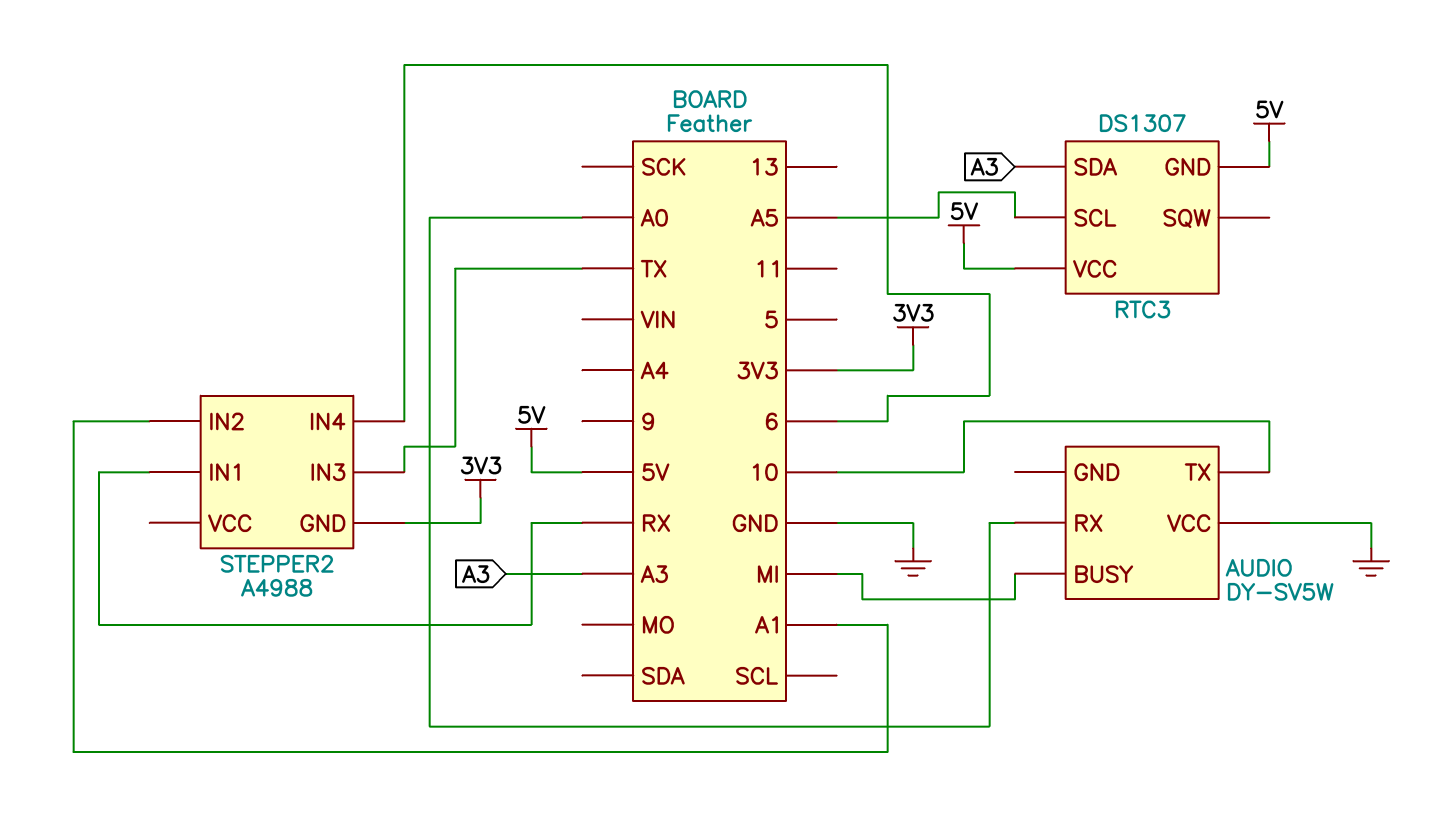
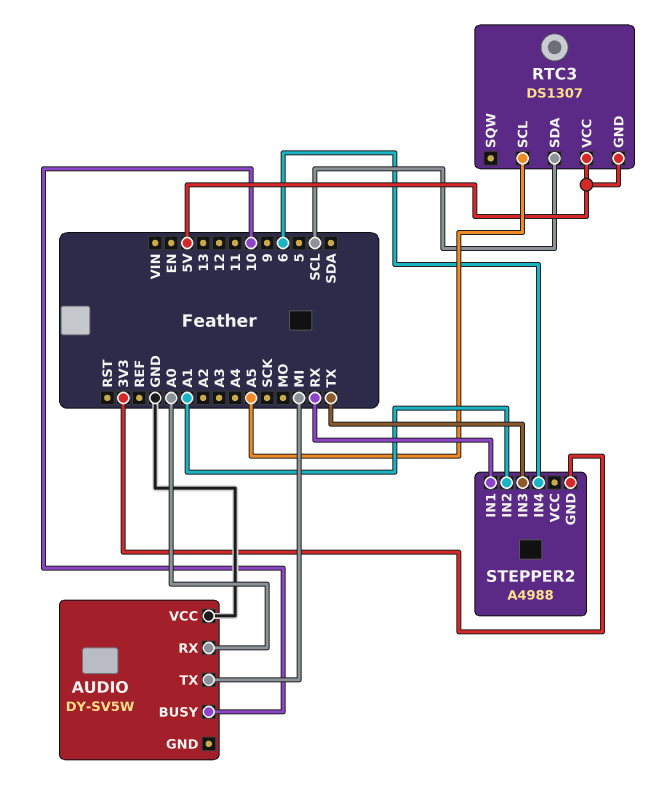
AUDIO pin BUSY: MI -> 10
AUDIO pin TX: 10 -> MI
RTC3 pin SDA: A3 -> SCL

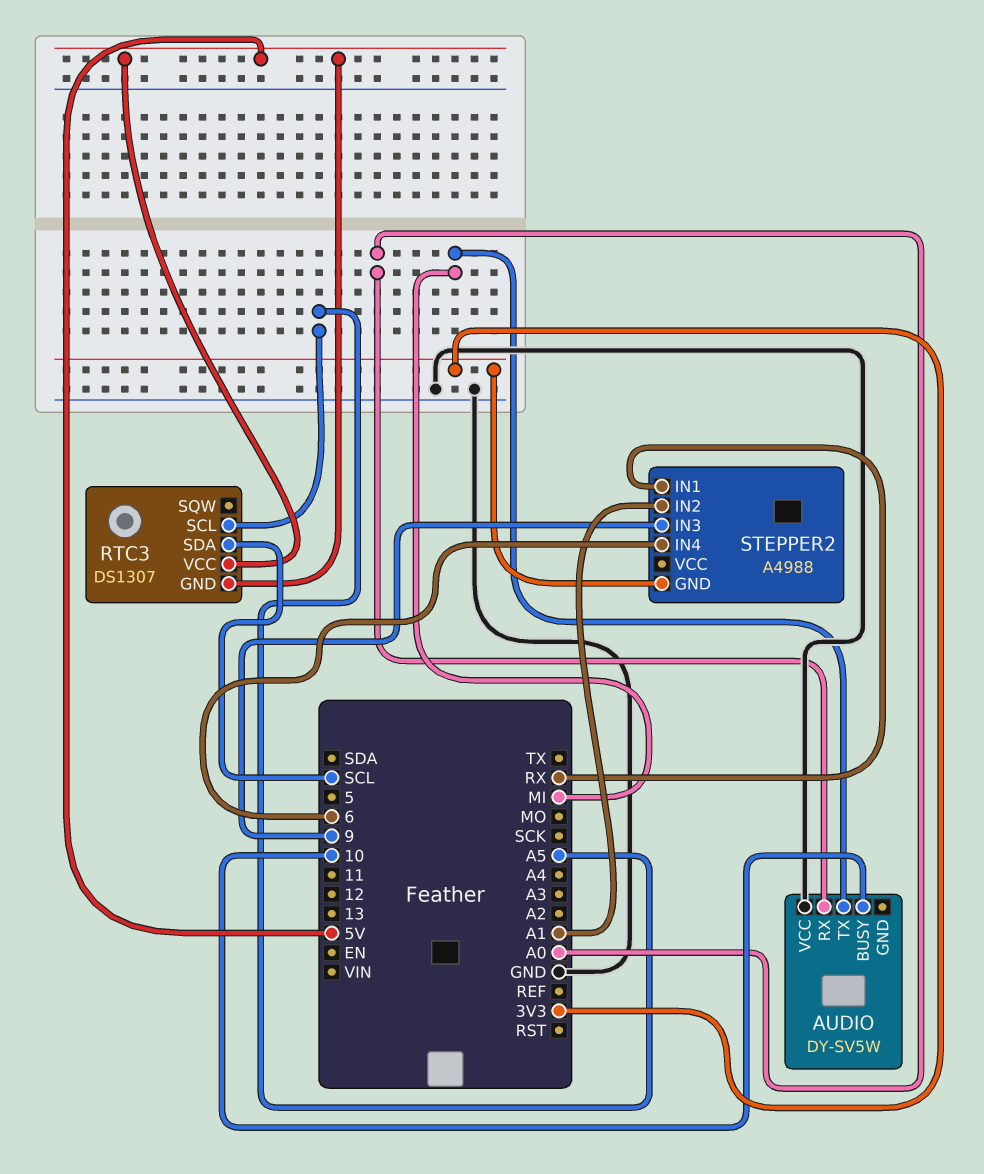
STEPPER2 pin IN3: TX -> 9

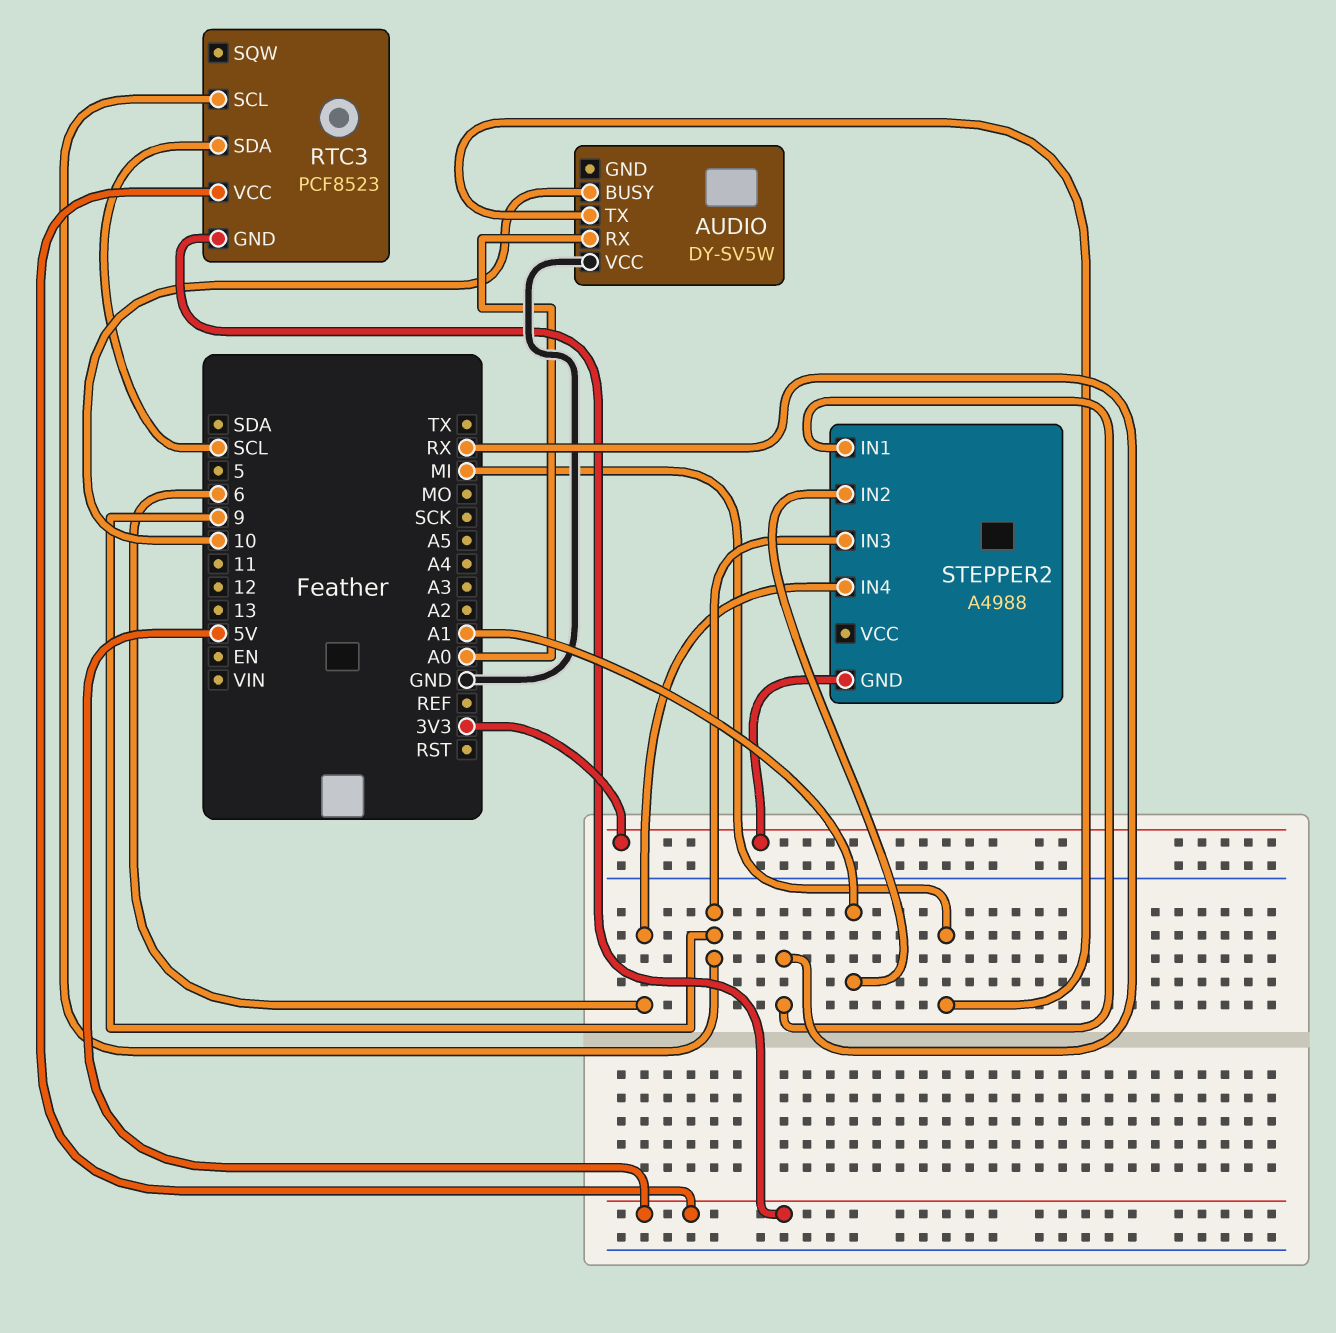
RTC3: DS1307 -> PCF8523
RTC3 pin SCL: A5 -> 9

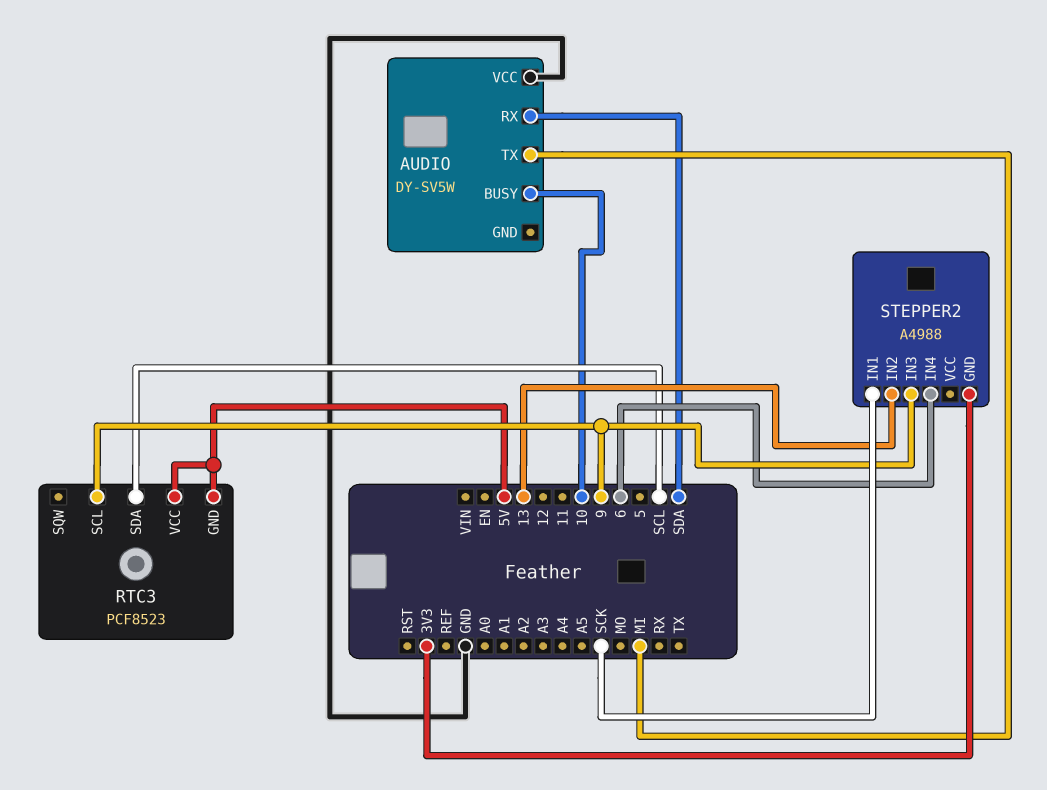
AUDIO pin RX: A0 -> SDA
STEPPER2 pin IN1: RX -> SCK
STEPPER2 pin IN2: A1 -> 13

